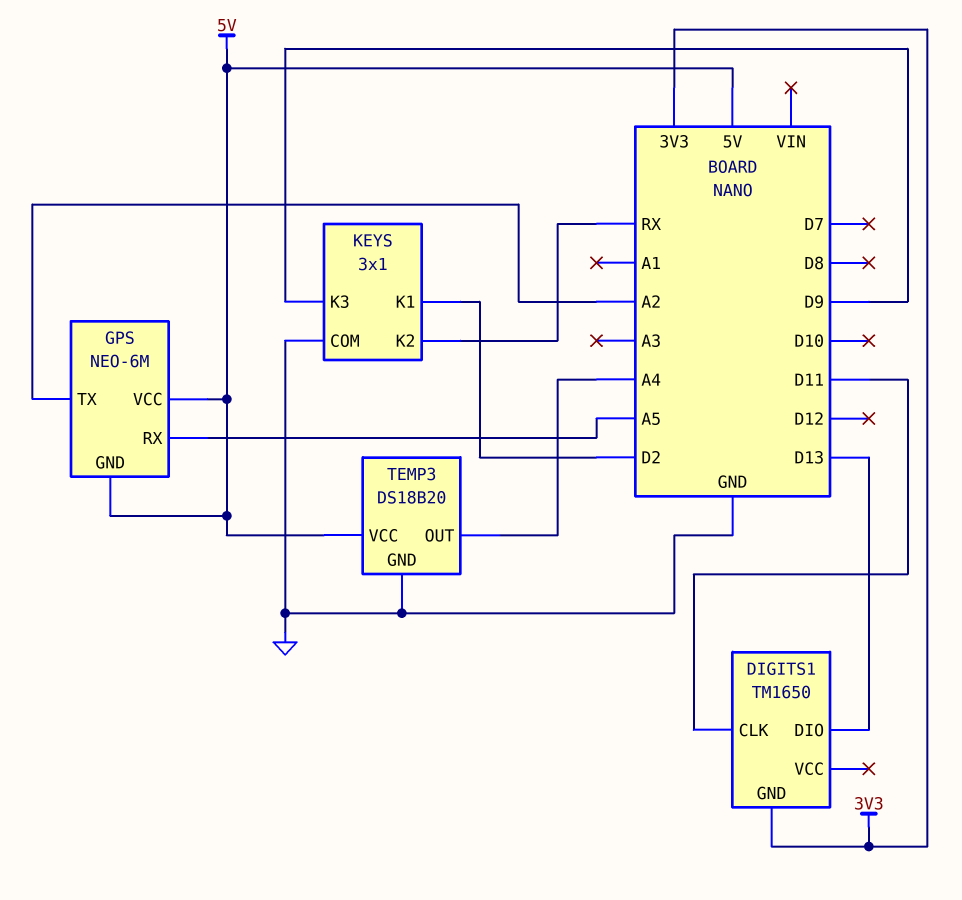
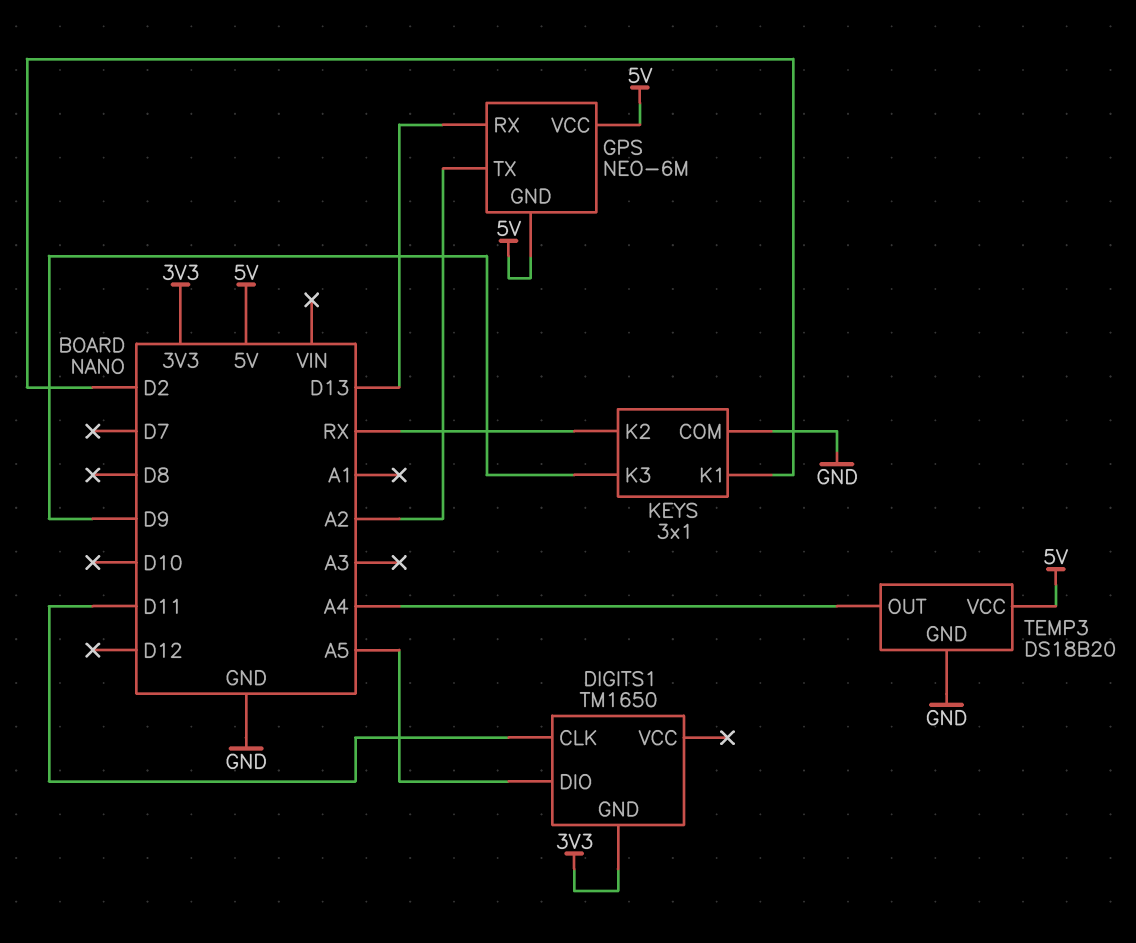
DIGITS1 pin DIO: D13 -> A5
GPS pin RX: A5 -> D13

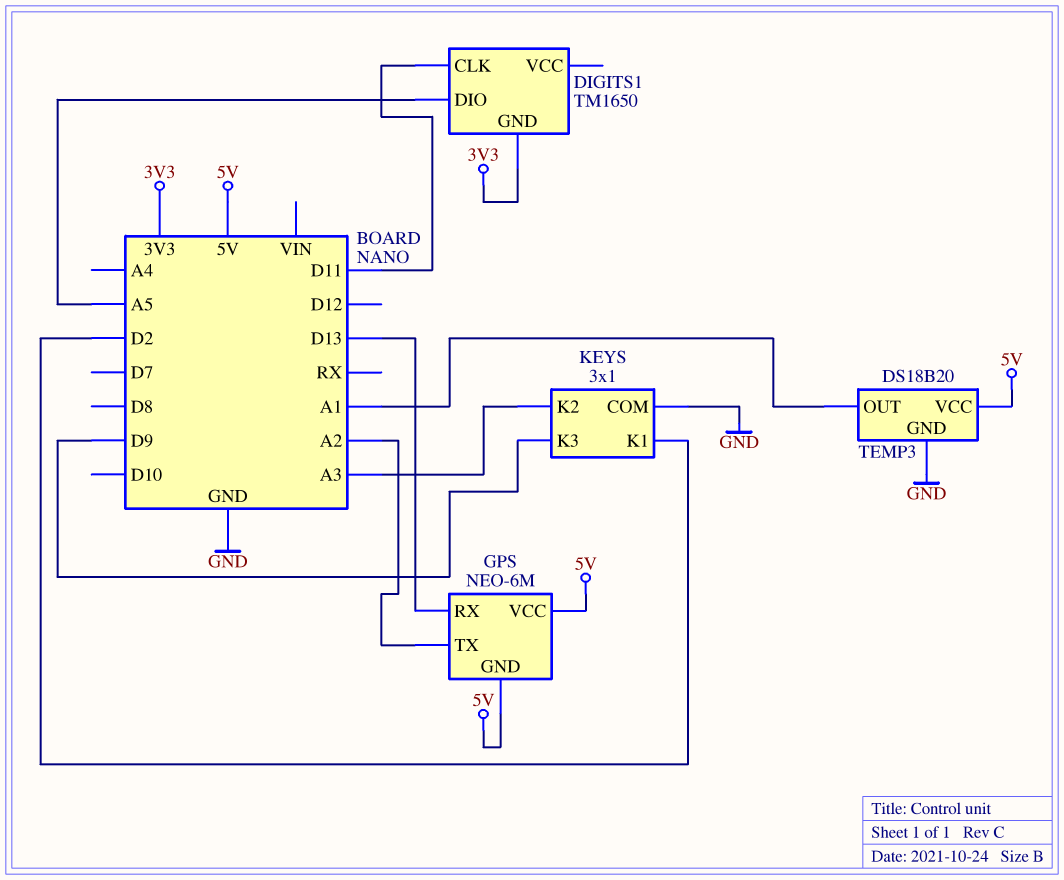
KEYS pin K2: RX -> A3
TEMP3 pin OUT: A4 -> A1

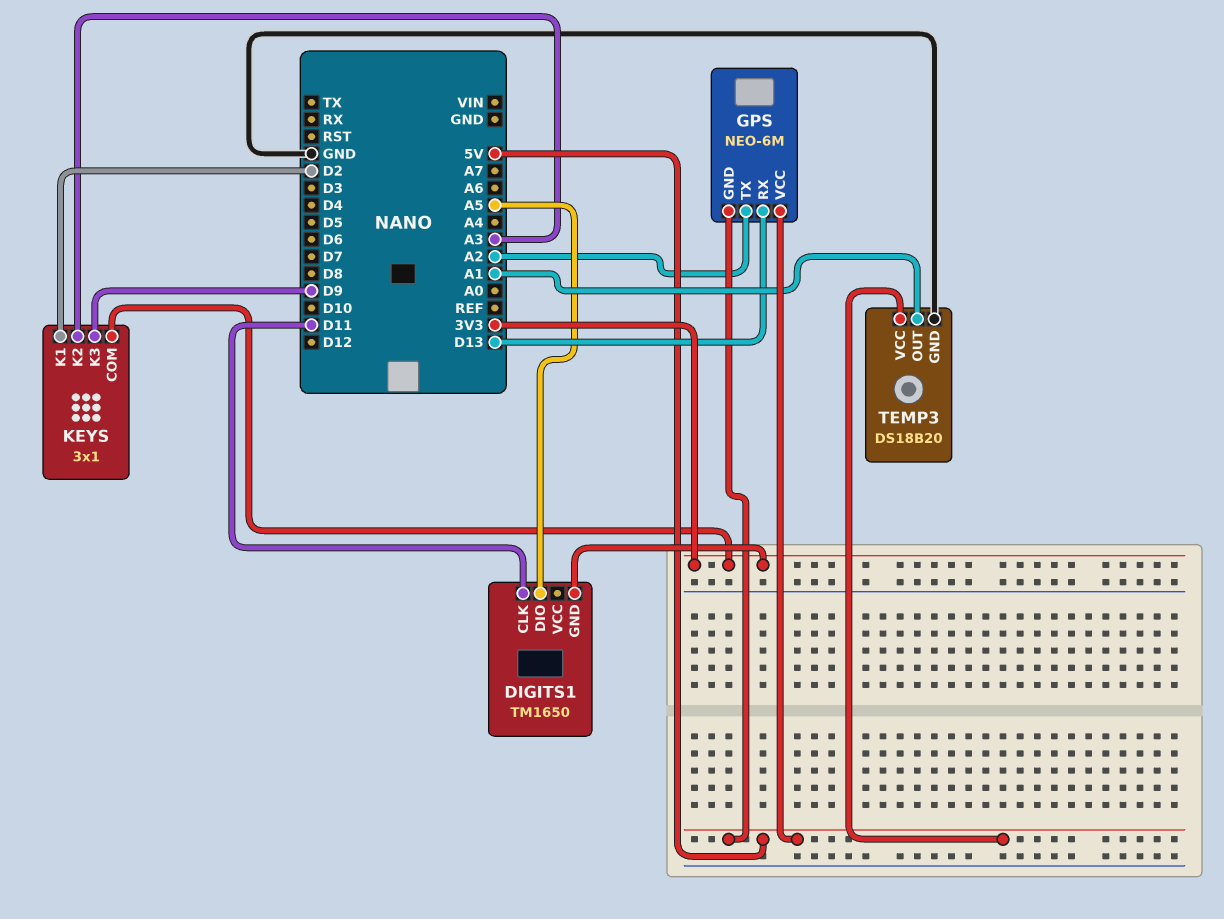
KEYS pin COM: GND -> 3V3

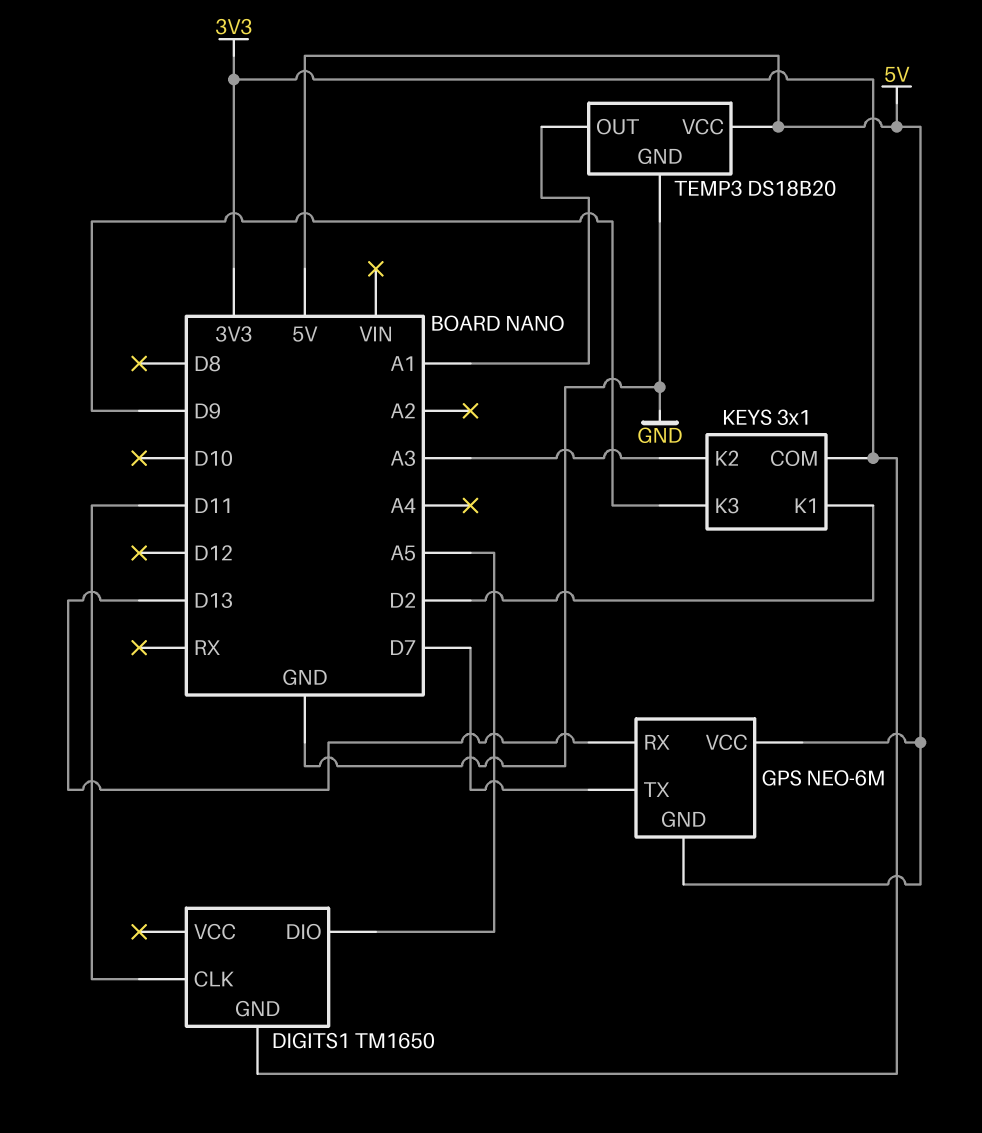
GPS pin TX: A2 -> D7

